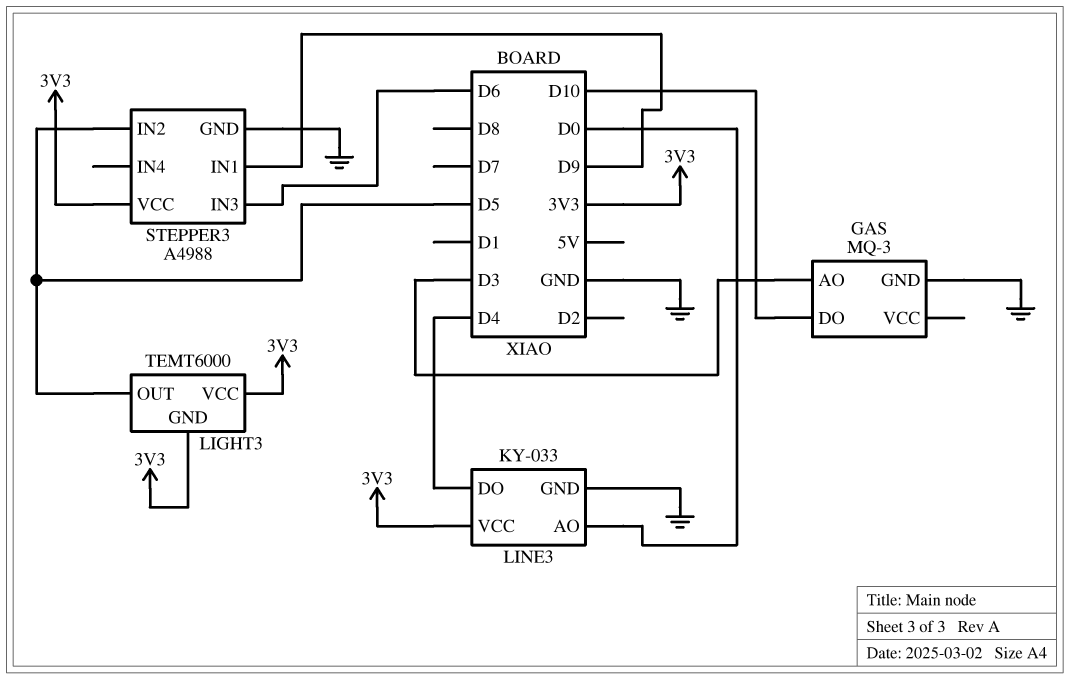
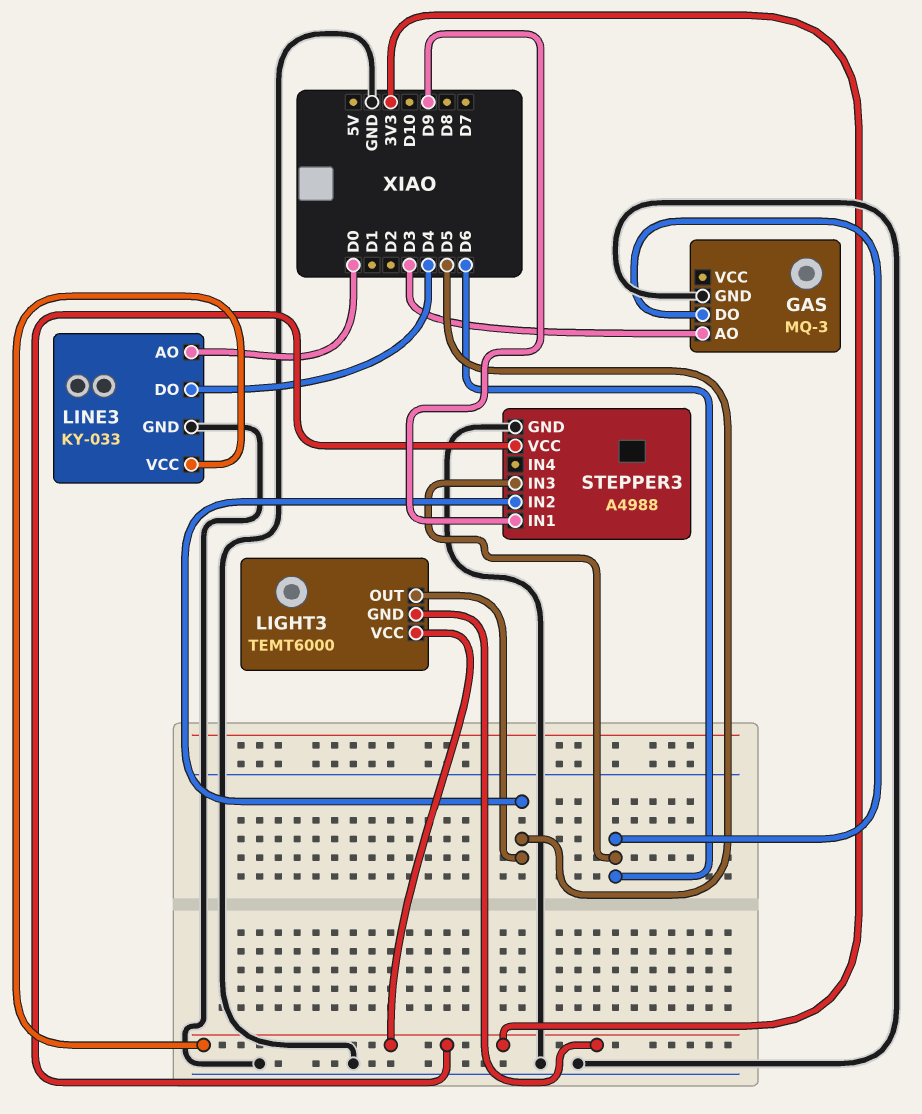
GAS pin DO: D10 -> D6

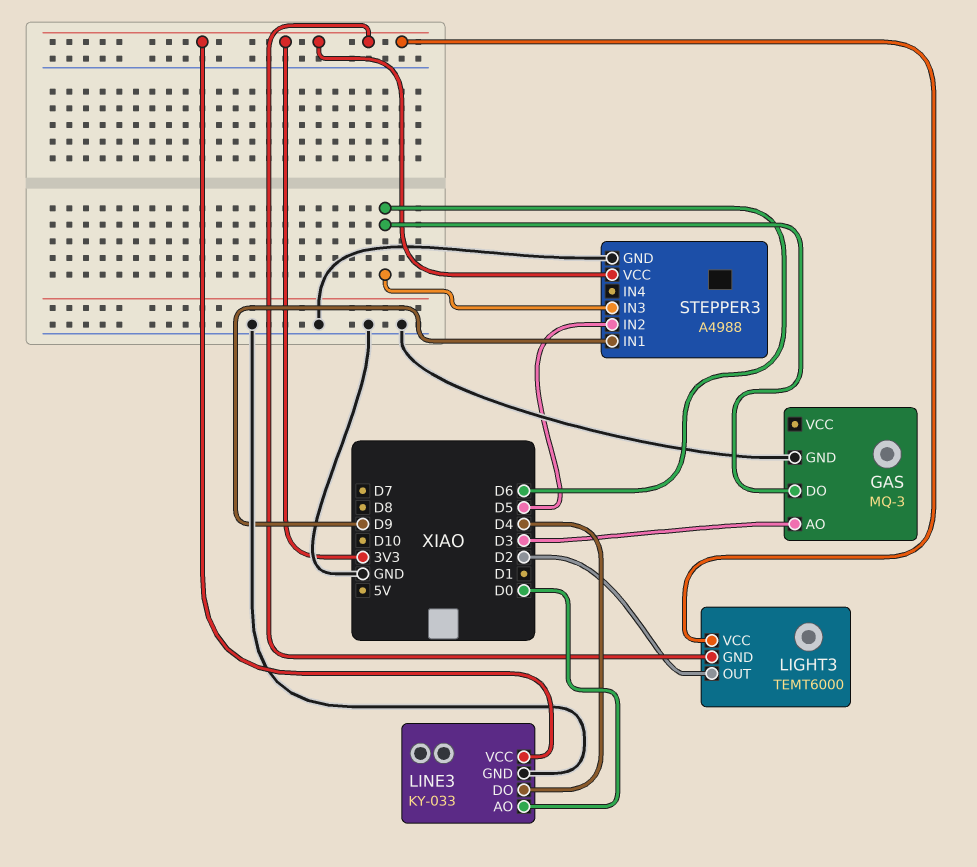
LIGHT3 pin OUT: D5 -> D2

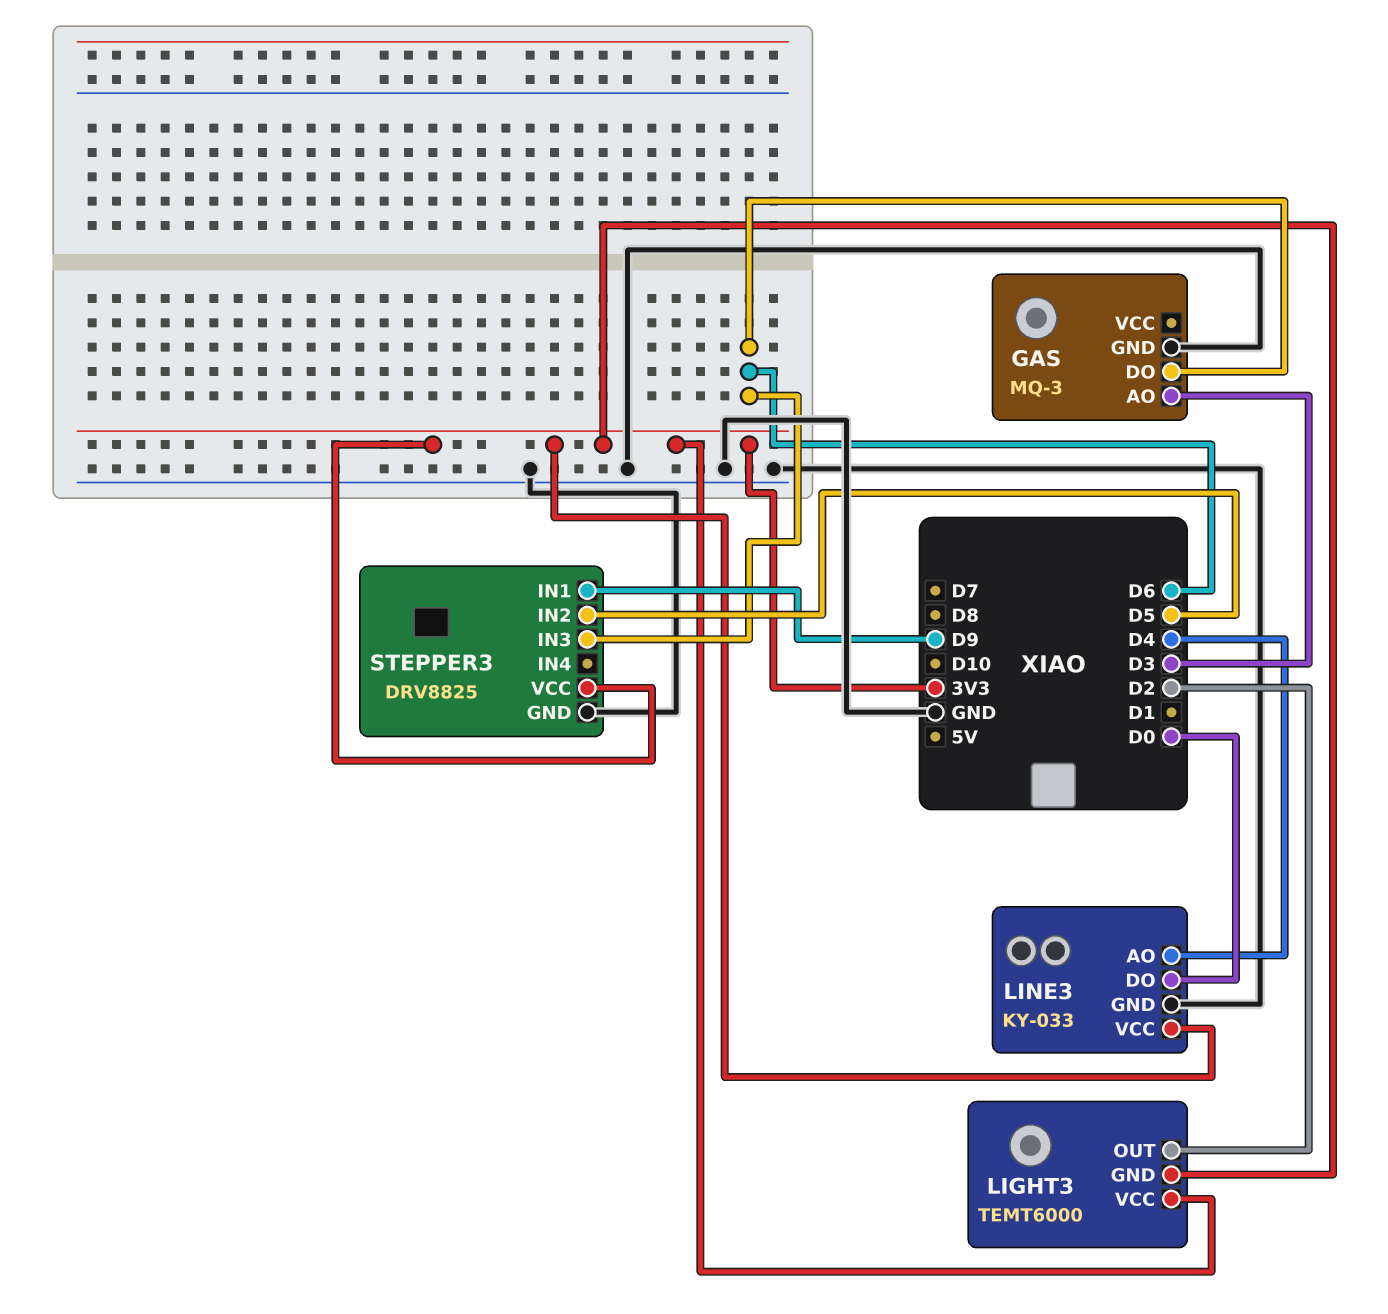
LINE3 pin AO: D0 -> D4
LINE3 pin DO: D4 -> D0
STEPPER3: A4988 -> DRV8825

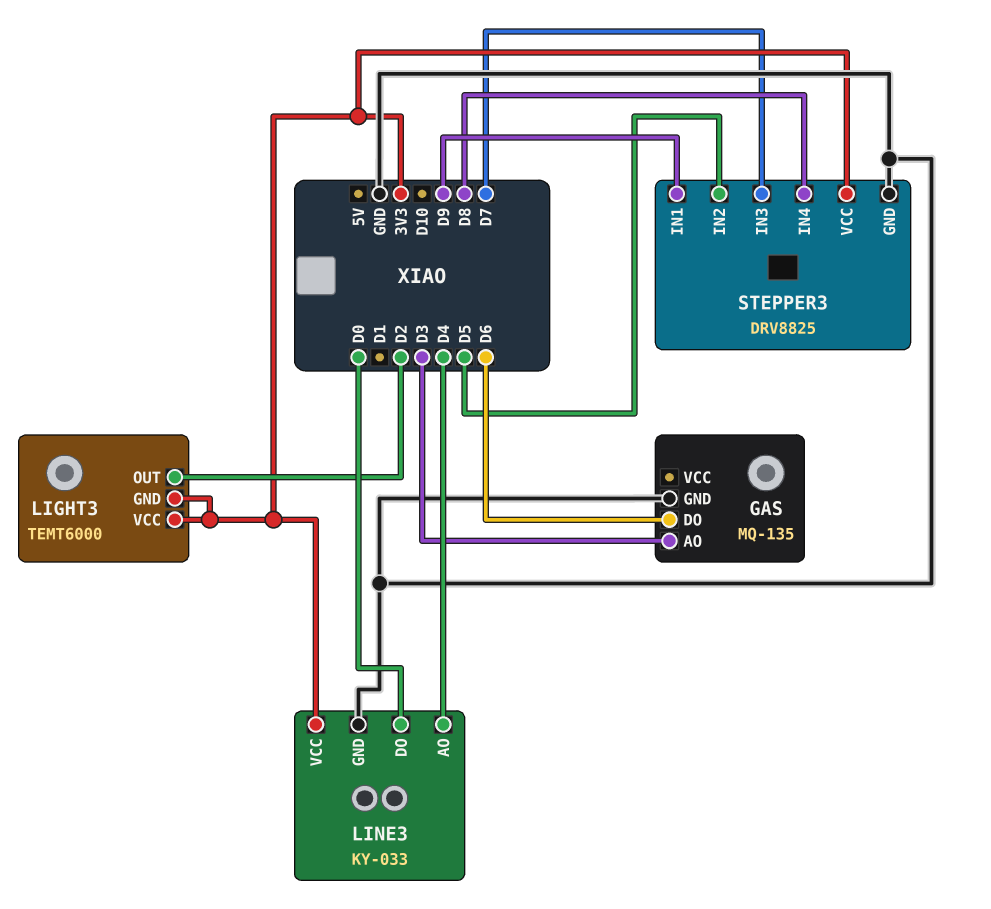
GAS: MQ-3 -> MQ-135
STEPPER3 pin IN3: D6 -> D7
STEPPER3 pin IN4: none -> D8

